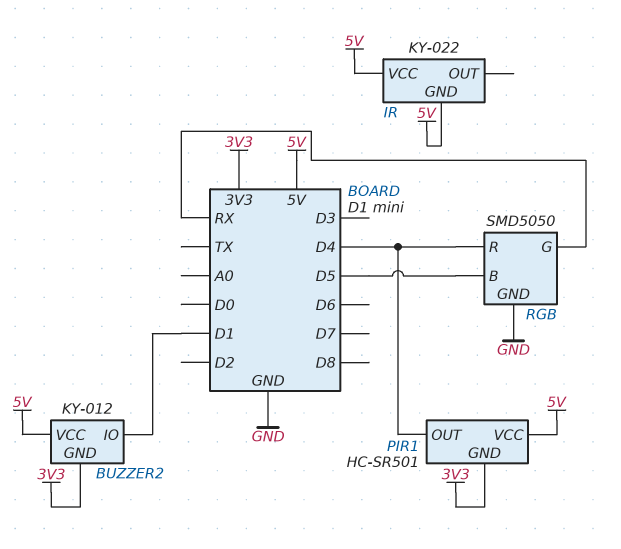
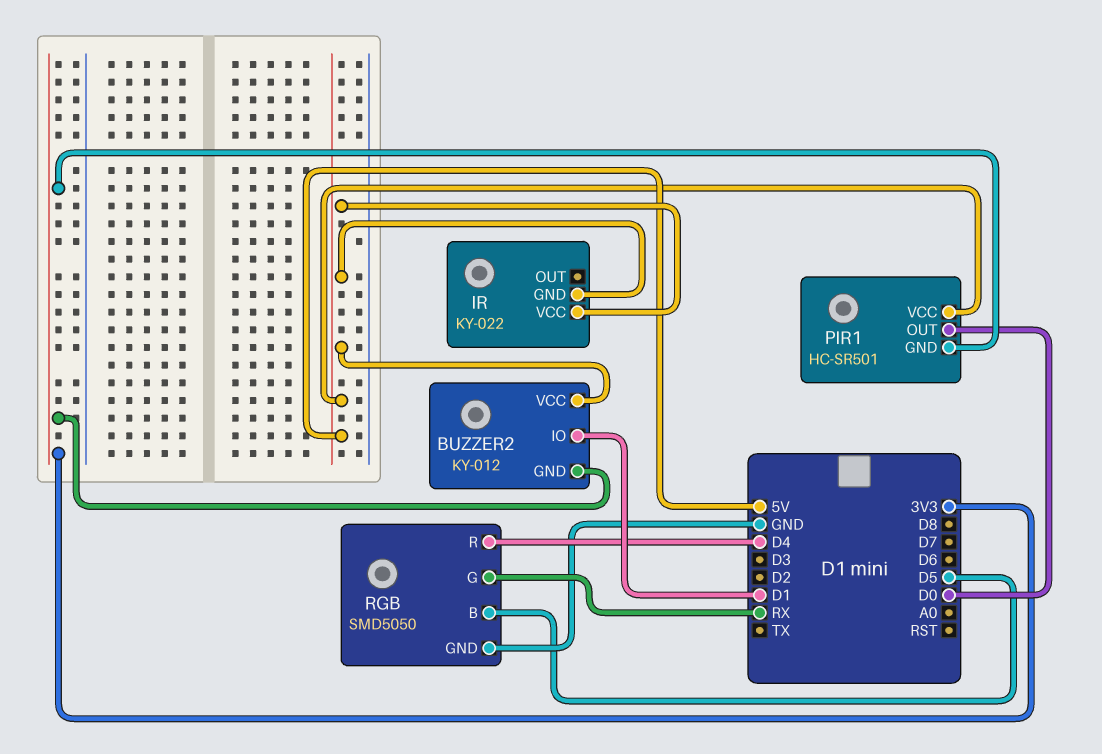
PIR1 pin OUT: D4 -> D0

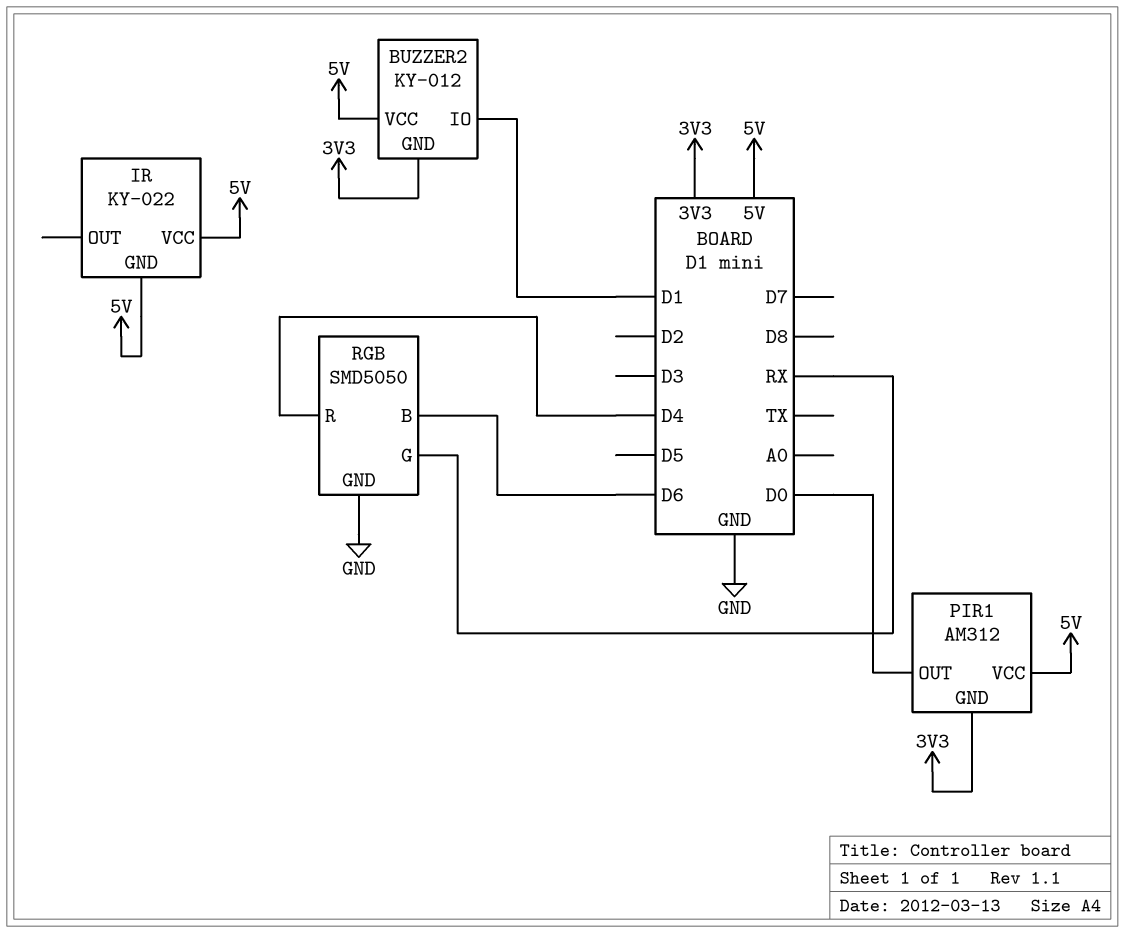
PIR1: HC-SR501 -> AM312
RGB pin B: D5 -> D6

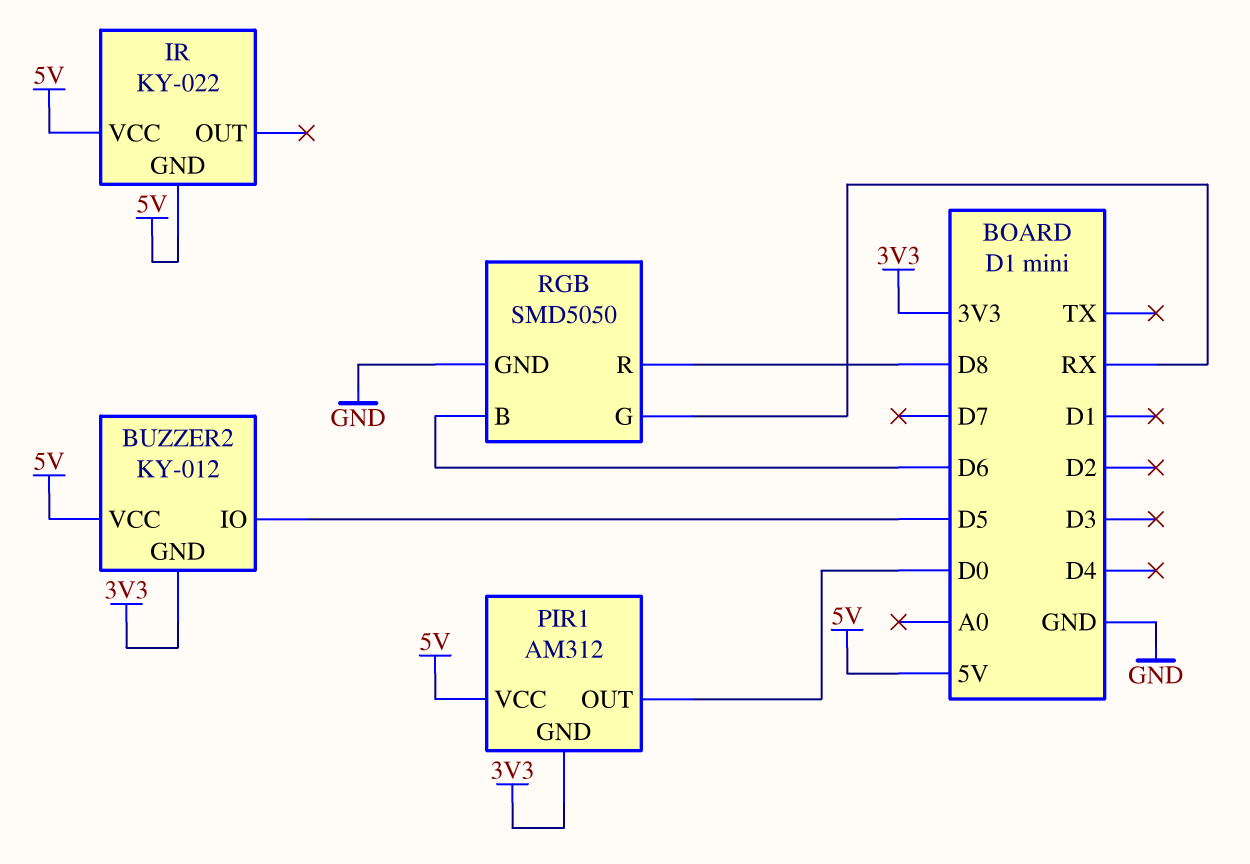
BUZZER2 pin IO: D1 -> D5
RGB pin R: D4 -> D8

